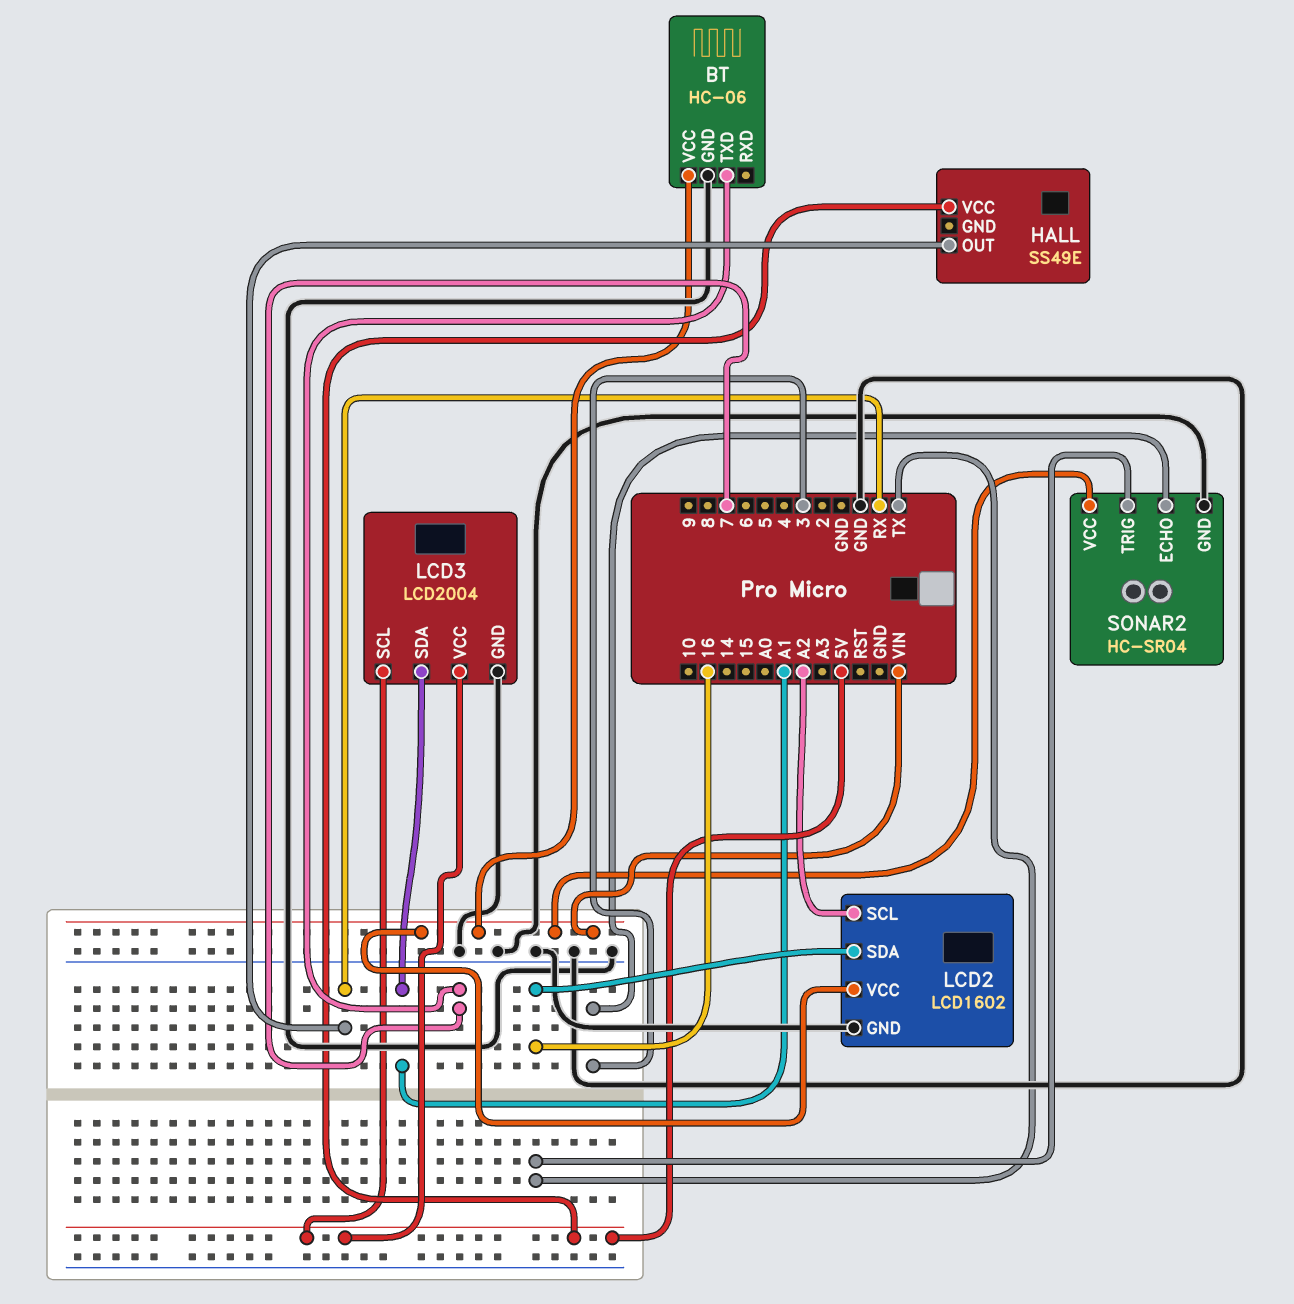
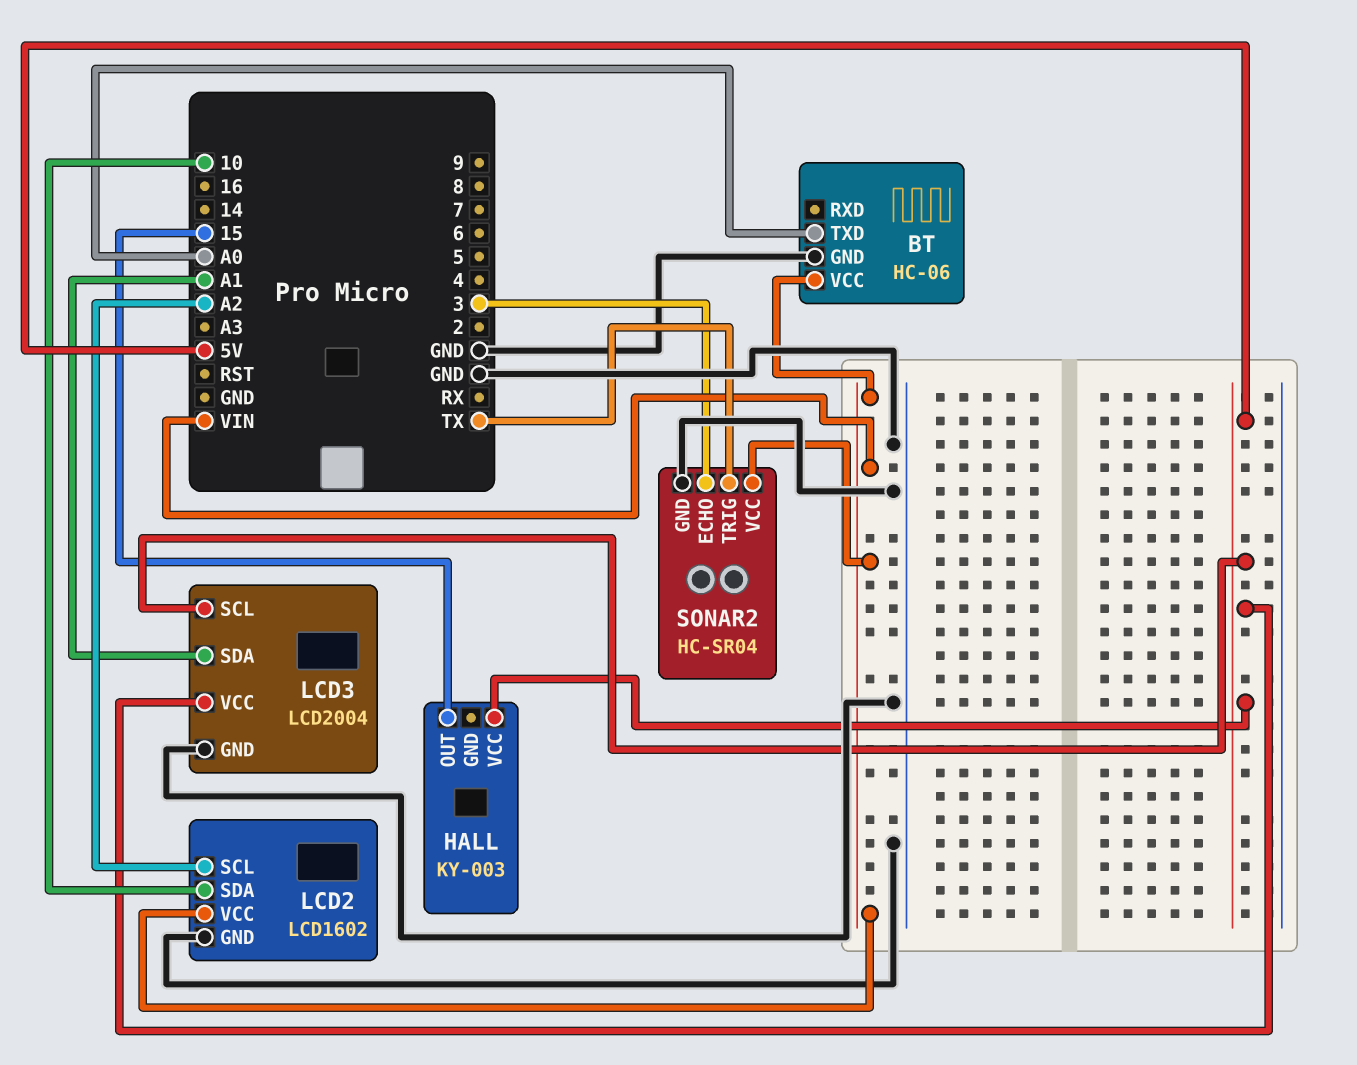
BT pin TXD: 7 -> A0
HALL: SS49E -> KY-003
HALL pin OUT: RX -> 15
LCD2 pin SDA: 16 -> 10

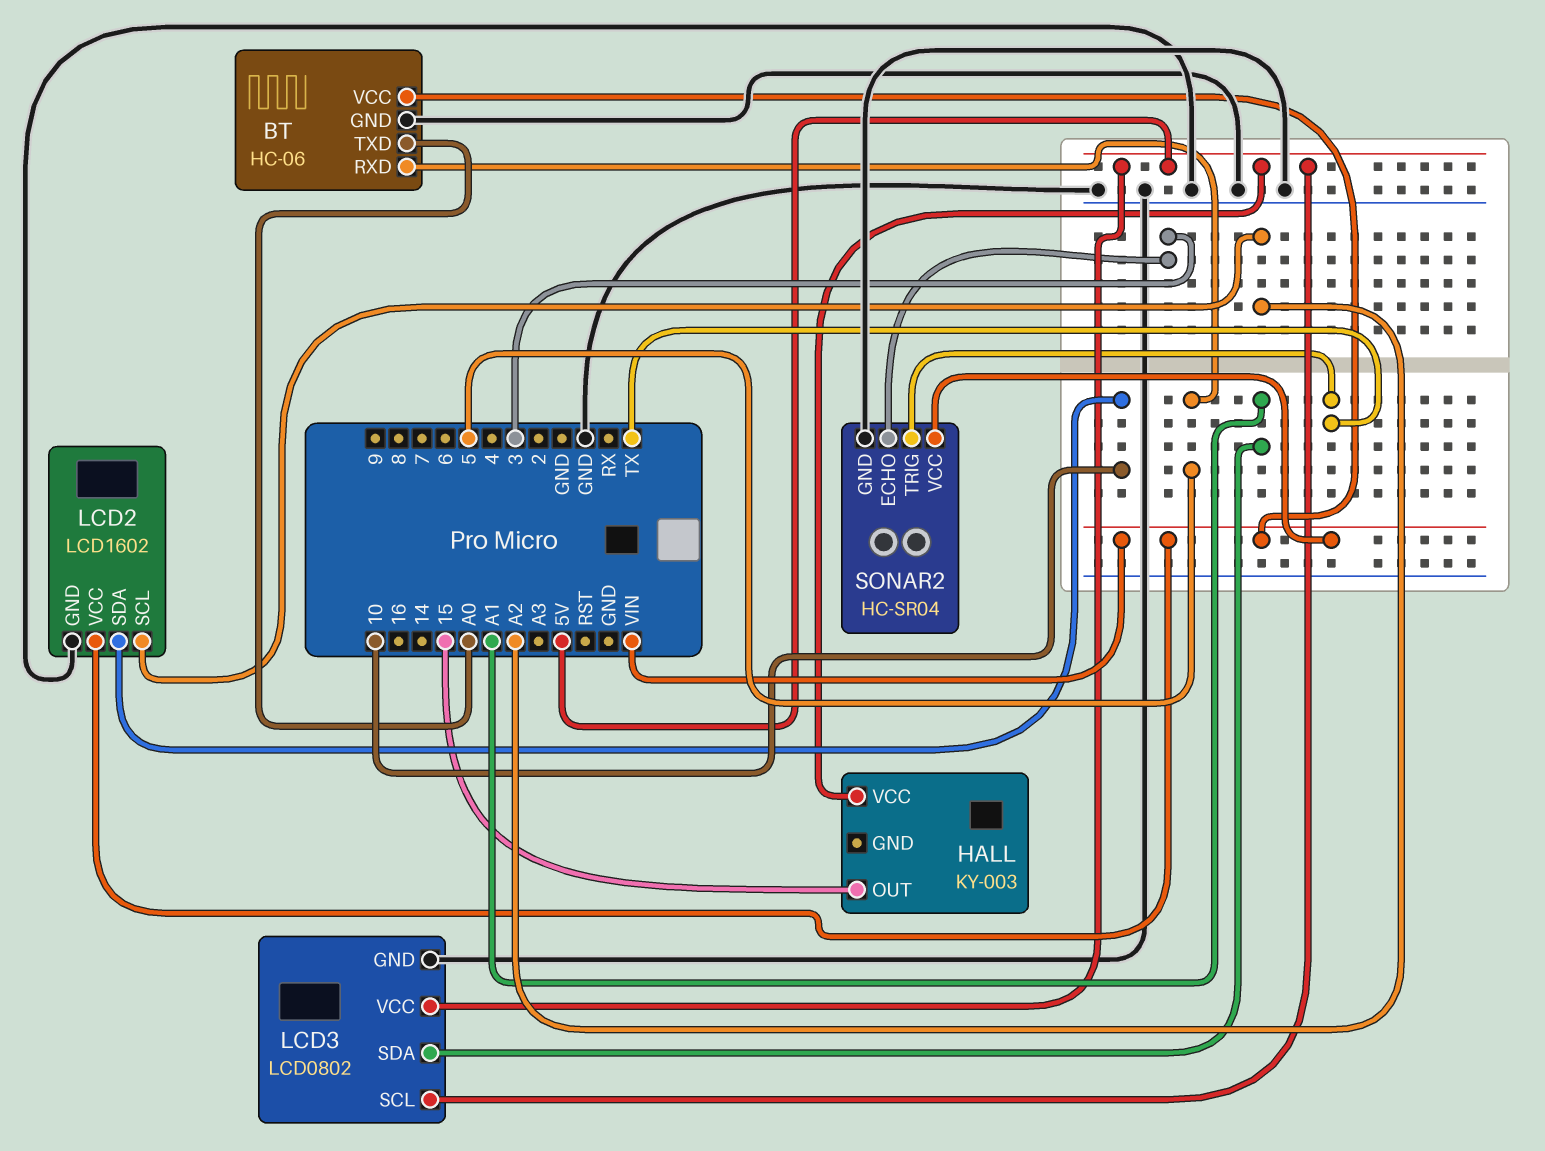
BT pin RXD: none -> 5
LCD3: LCD2004 -> LCD0802

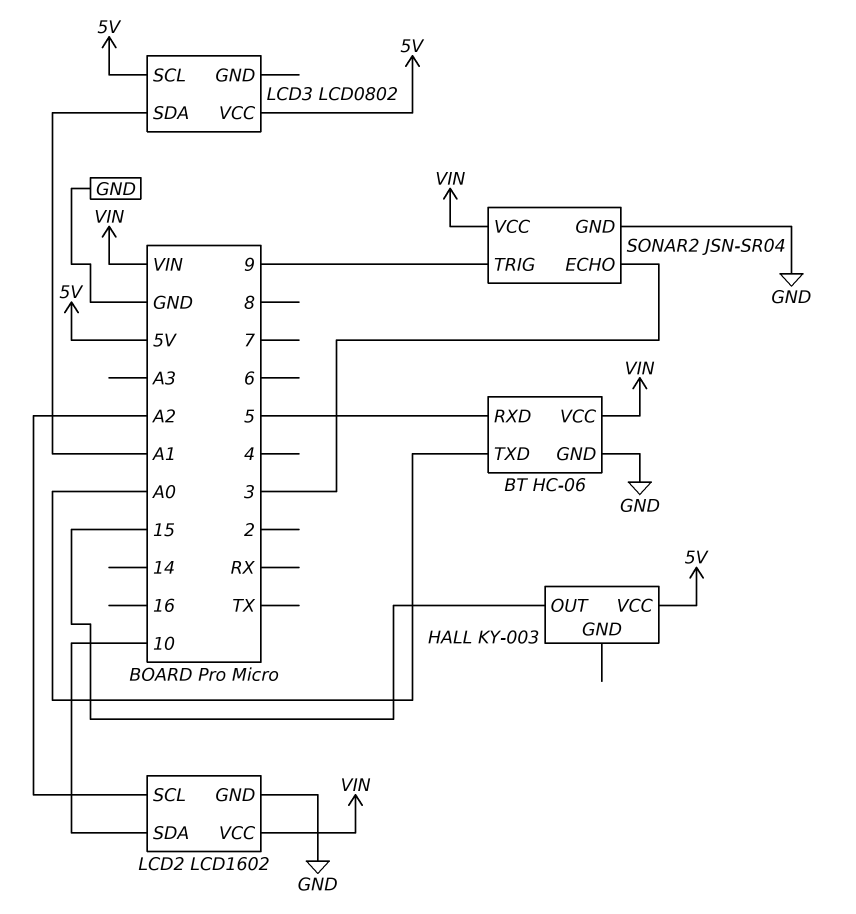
LCD3 pin GND: GND -> none
SONAR2: HC-SR04 -> JSN-SR04
SONAR2 pin TRIG: TX -> 9

